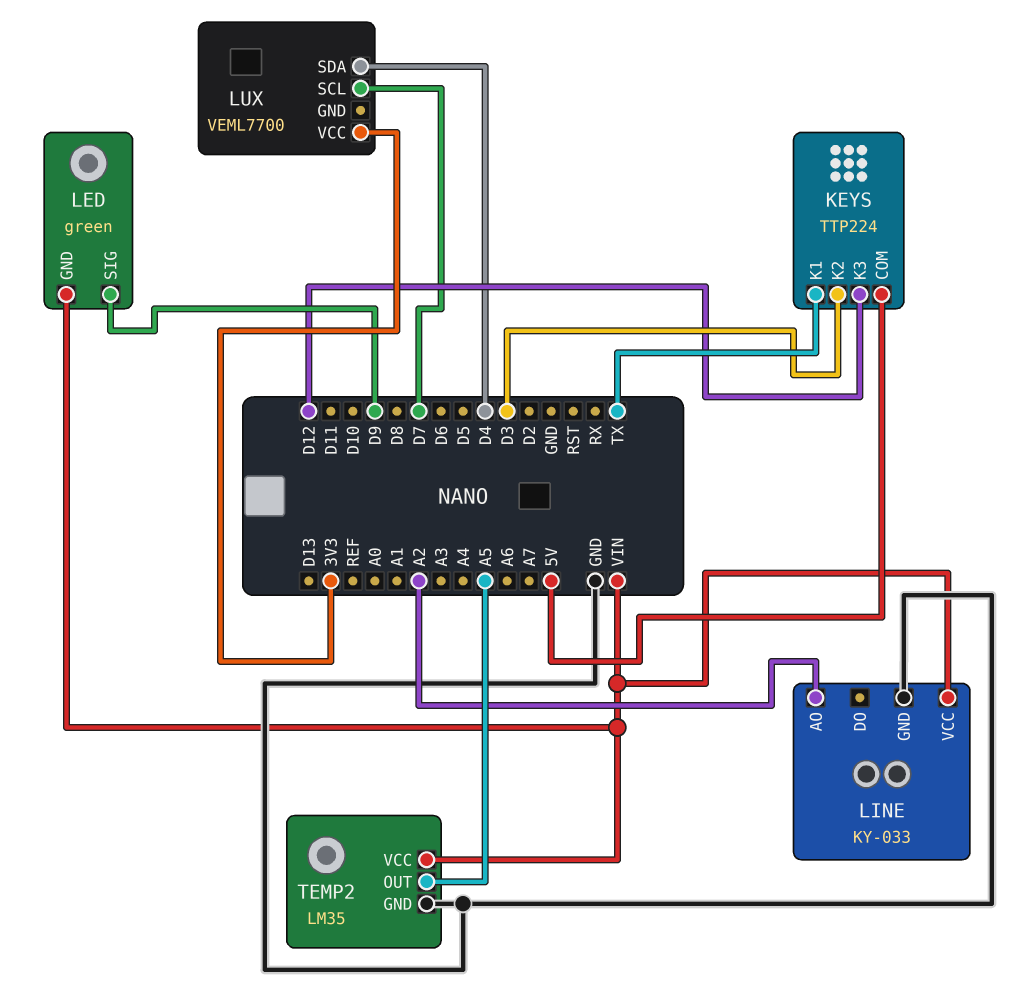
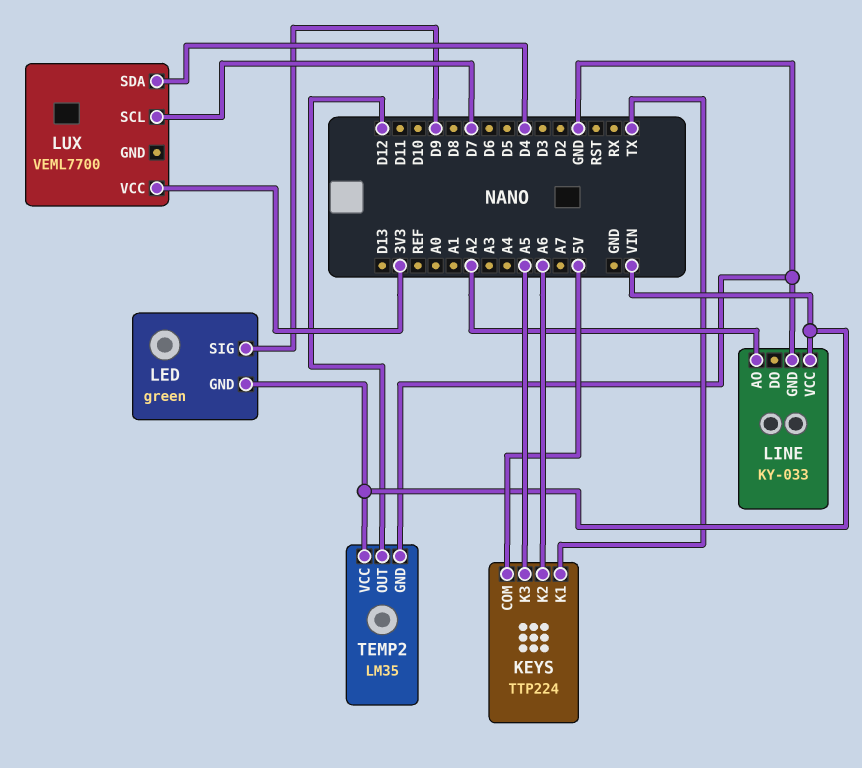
KEYS pin K2: D3 -> A6
KEYS pin K3: D12 -> A5
TEMP2 pin OUT: A5 -> D12

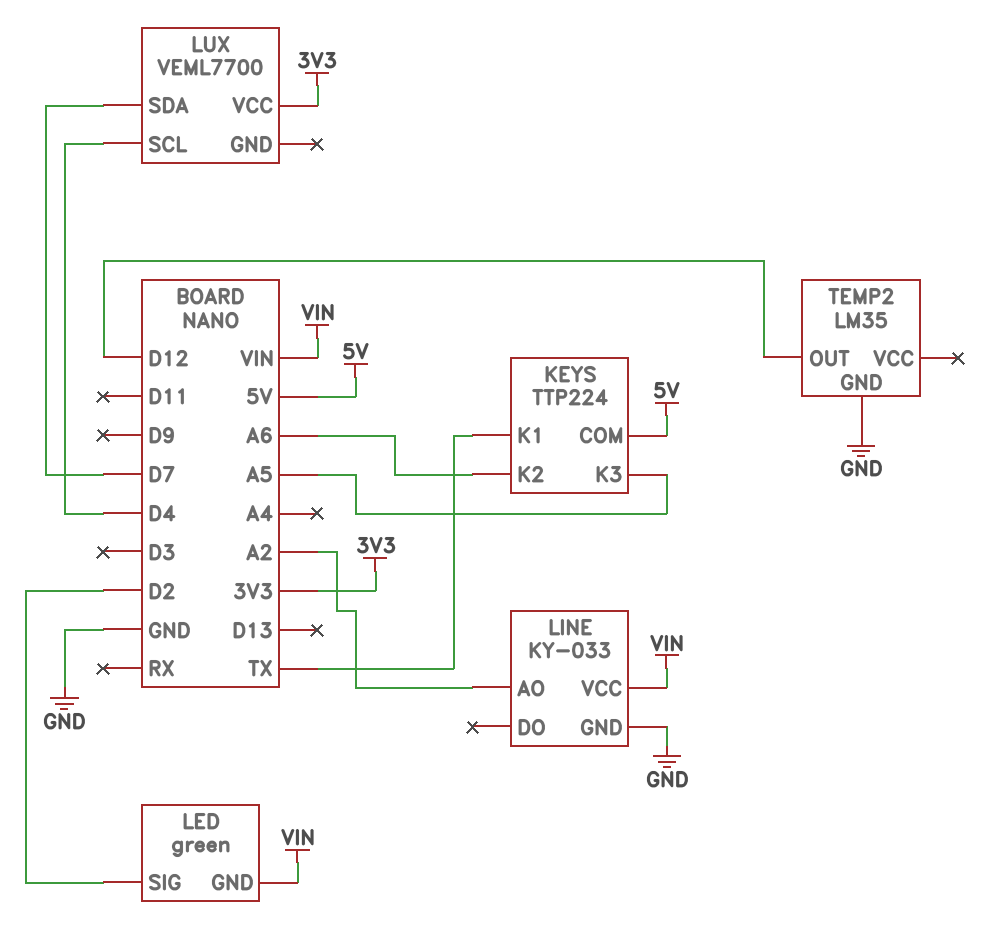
LED pin SIG: D9 -> D2
LUX pin SCL: D7 -> D4
LUX pin SDA: D4 -> D7
TEMP2 pin VCC: VIN -> none

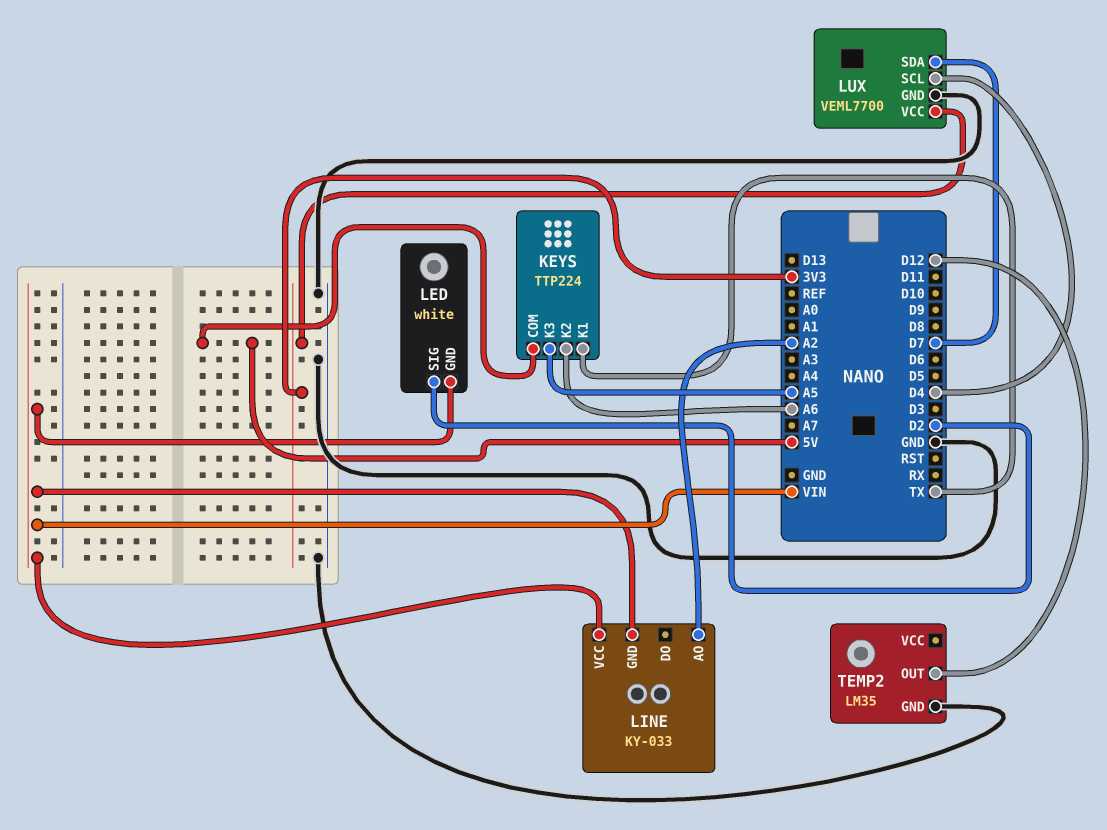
LED: green -> white
LINE pin GND: GND -> VIN
LUX pin GND: none -> GND

